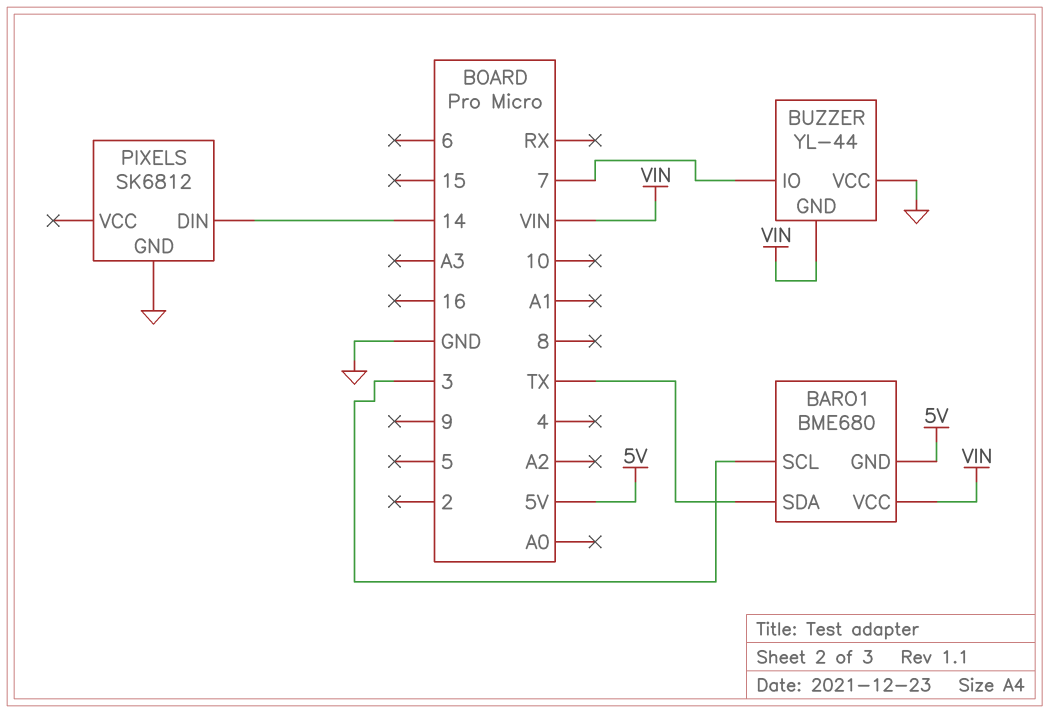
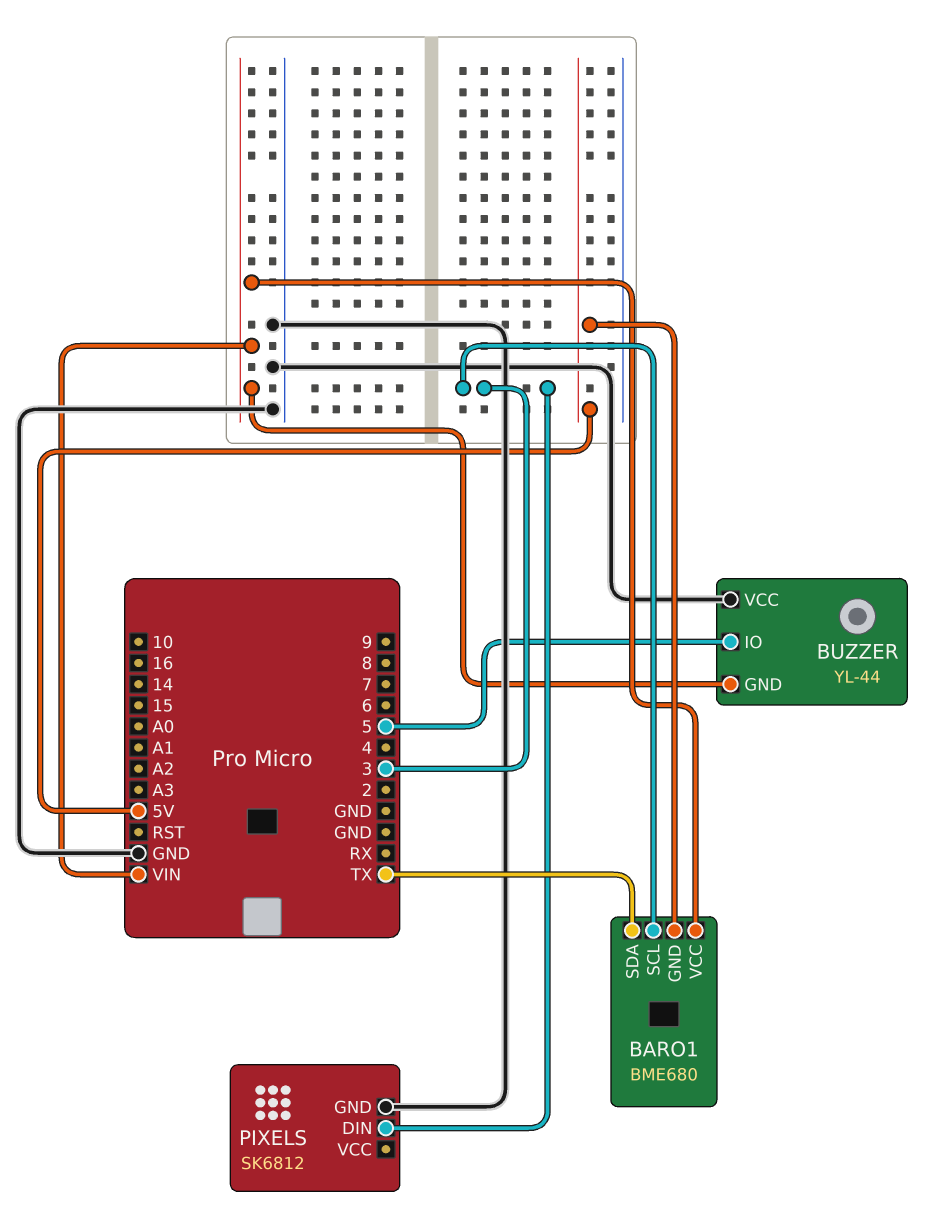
BUZZER pin IO: 7 -> 5
PIXELS pin DIN: 14 -> 3

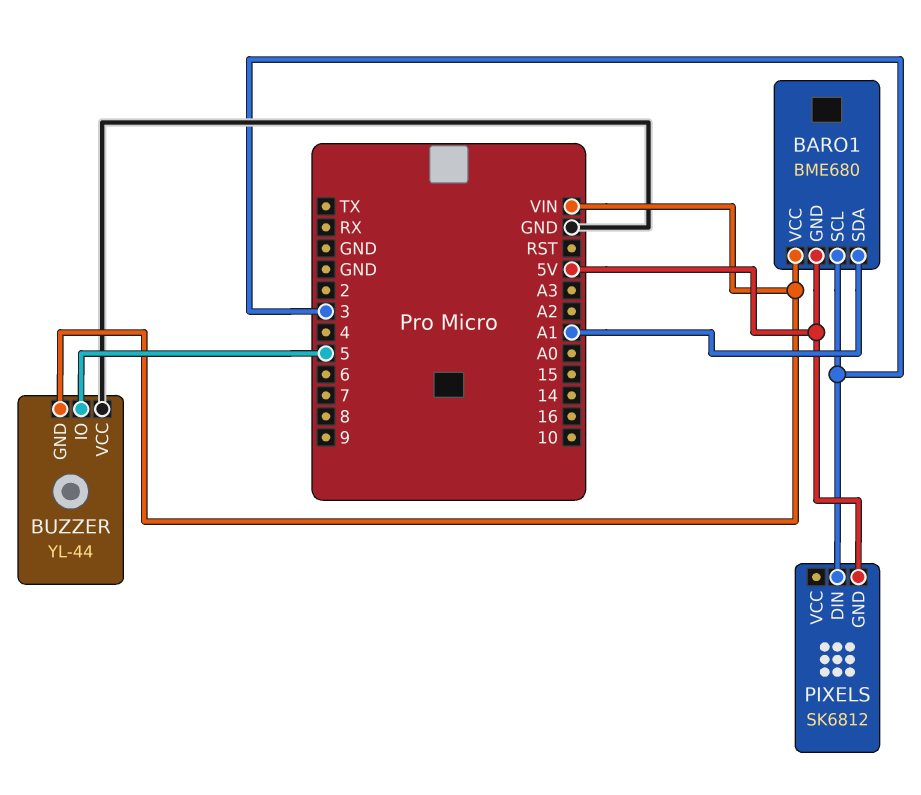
BARO1 pin SDA: TX -> A1
PIXELS pin GND: GND -> 5V

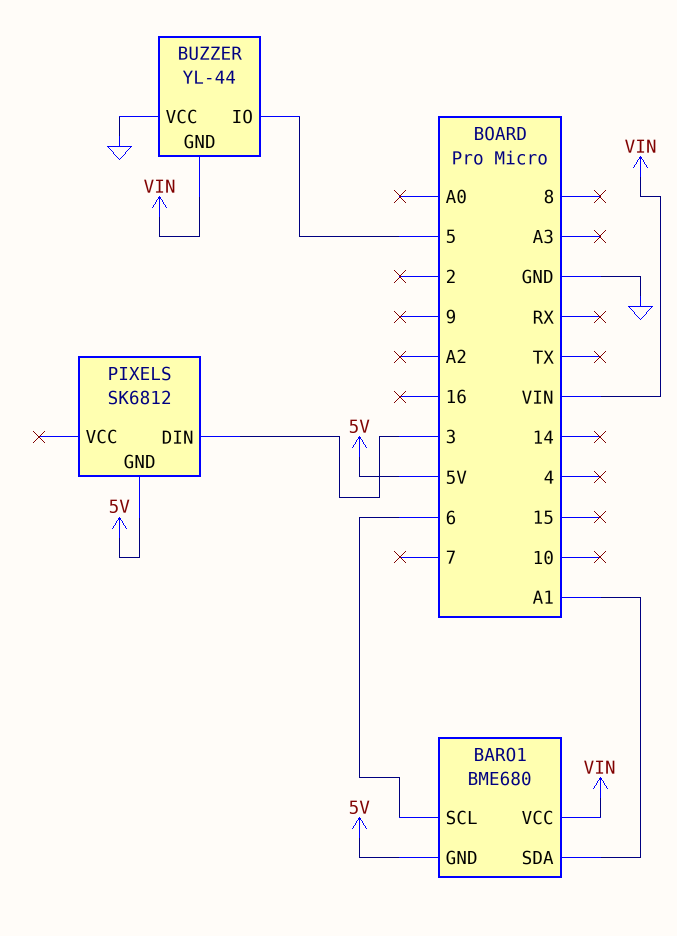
BARO1 pin SCL: 3 -> 6

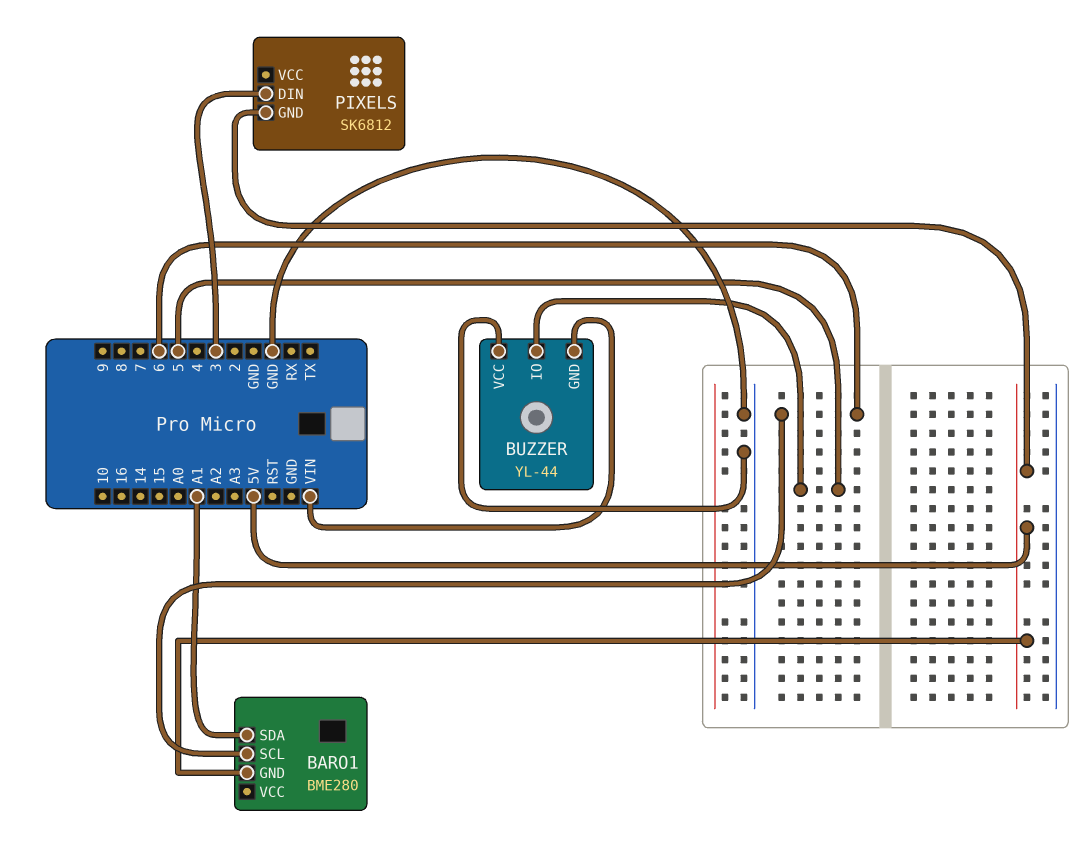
BARO1: BME680 -> BME280
BARO1 pin VCC: VIN -> none

